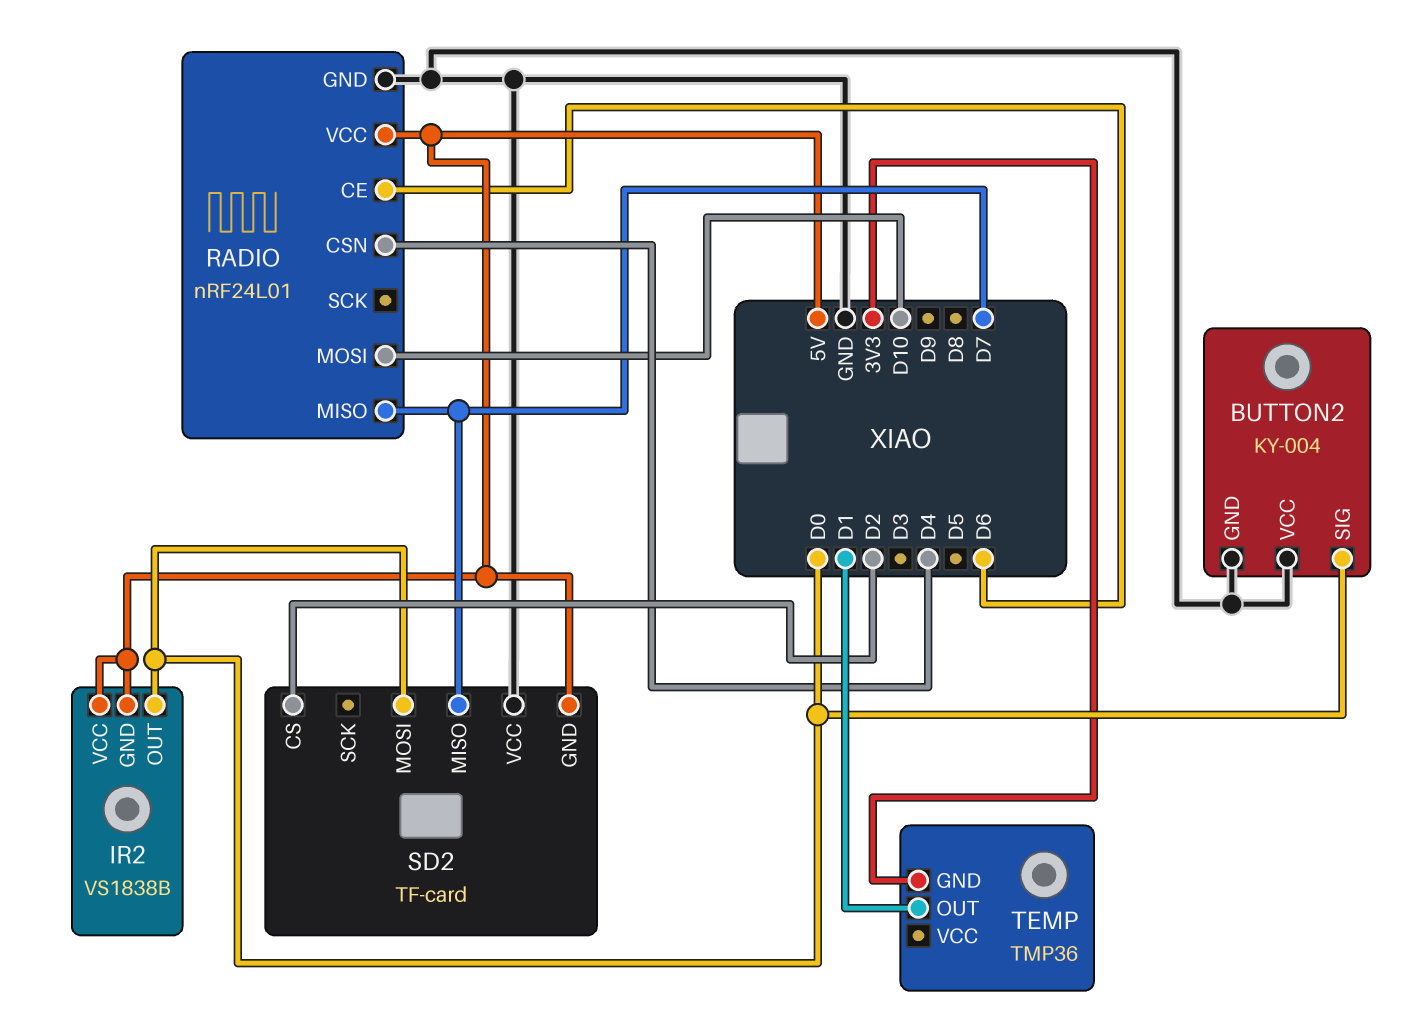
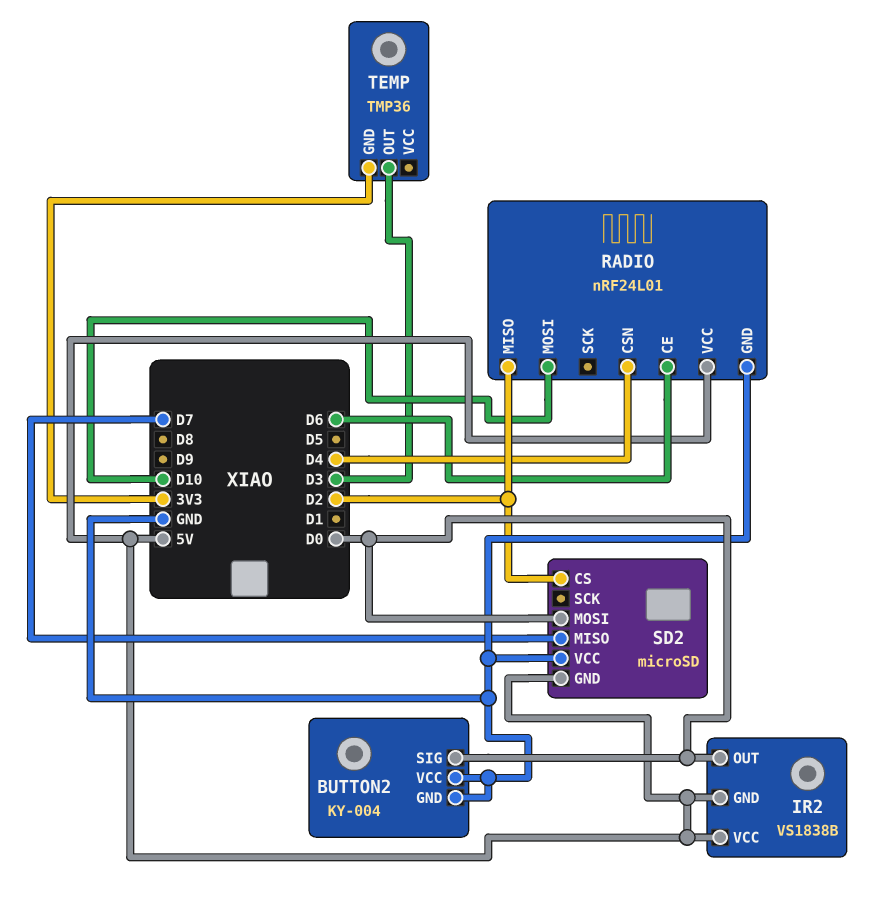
RADIO pin MISO: D7 -> D2
SD2: TF-card -> microSD
TEMP pin OUT: D1 -> D3

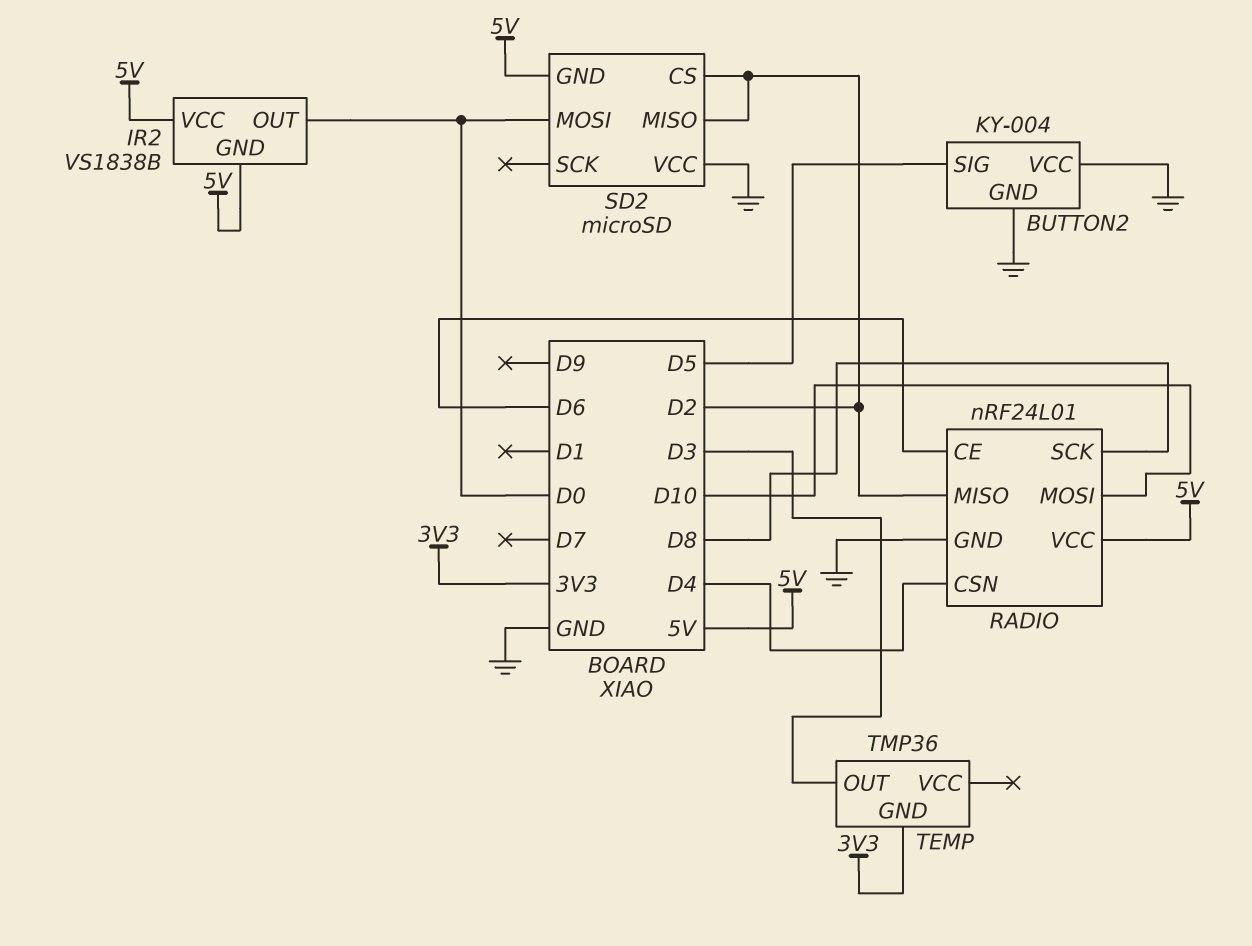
BUTTON2 pin SIG: D0 -> D5
RADIO pin SCK: none -> D8
SD2 pin MISO: D7 -> D2

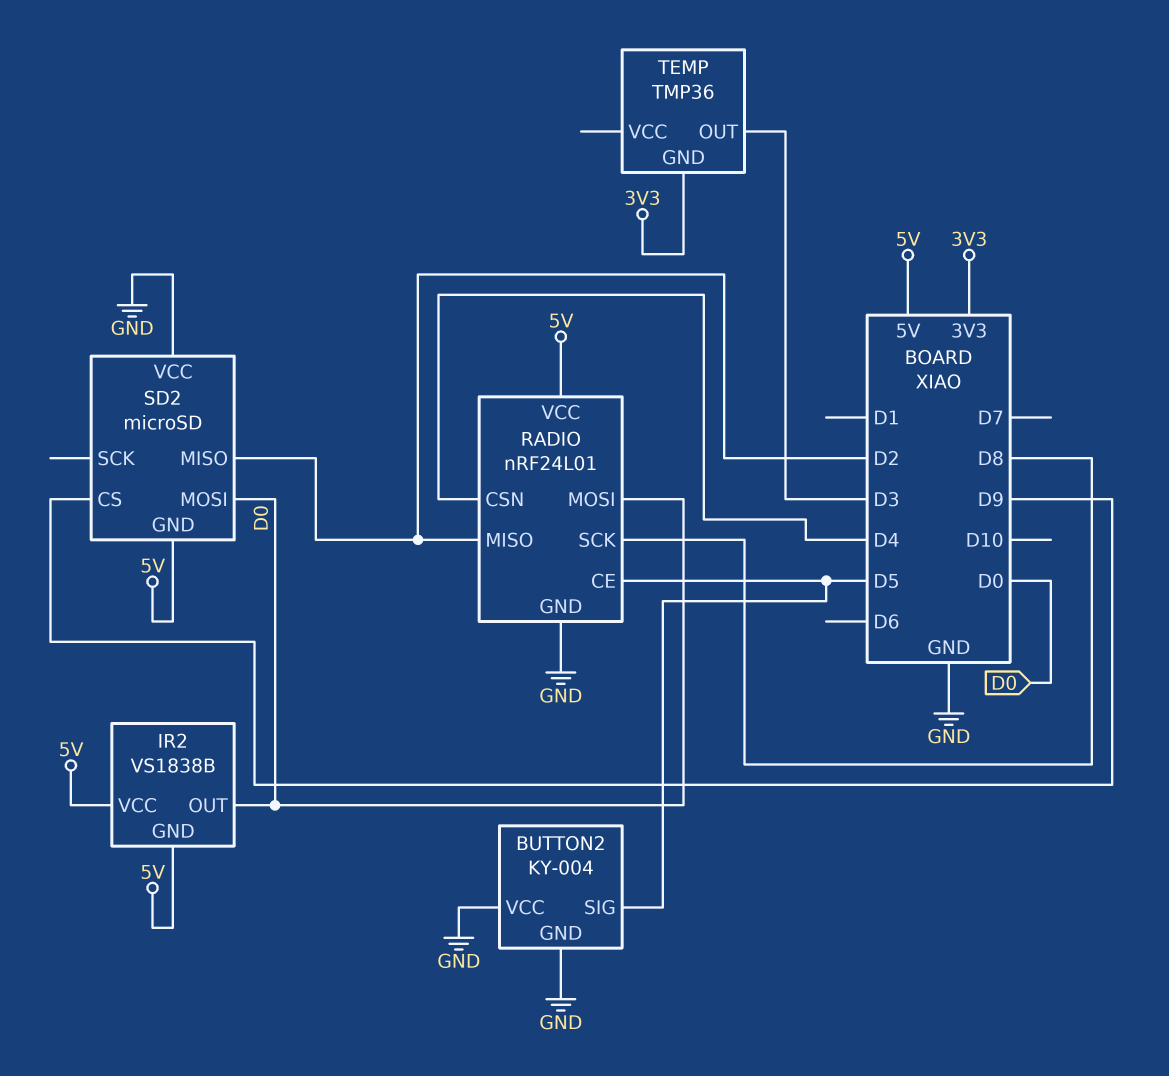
RADIO pin CE: D6 -> D5
RADIO pin MOSI: D10 -> D0
SD2 pin CS: D2 -> D9

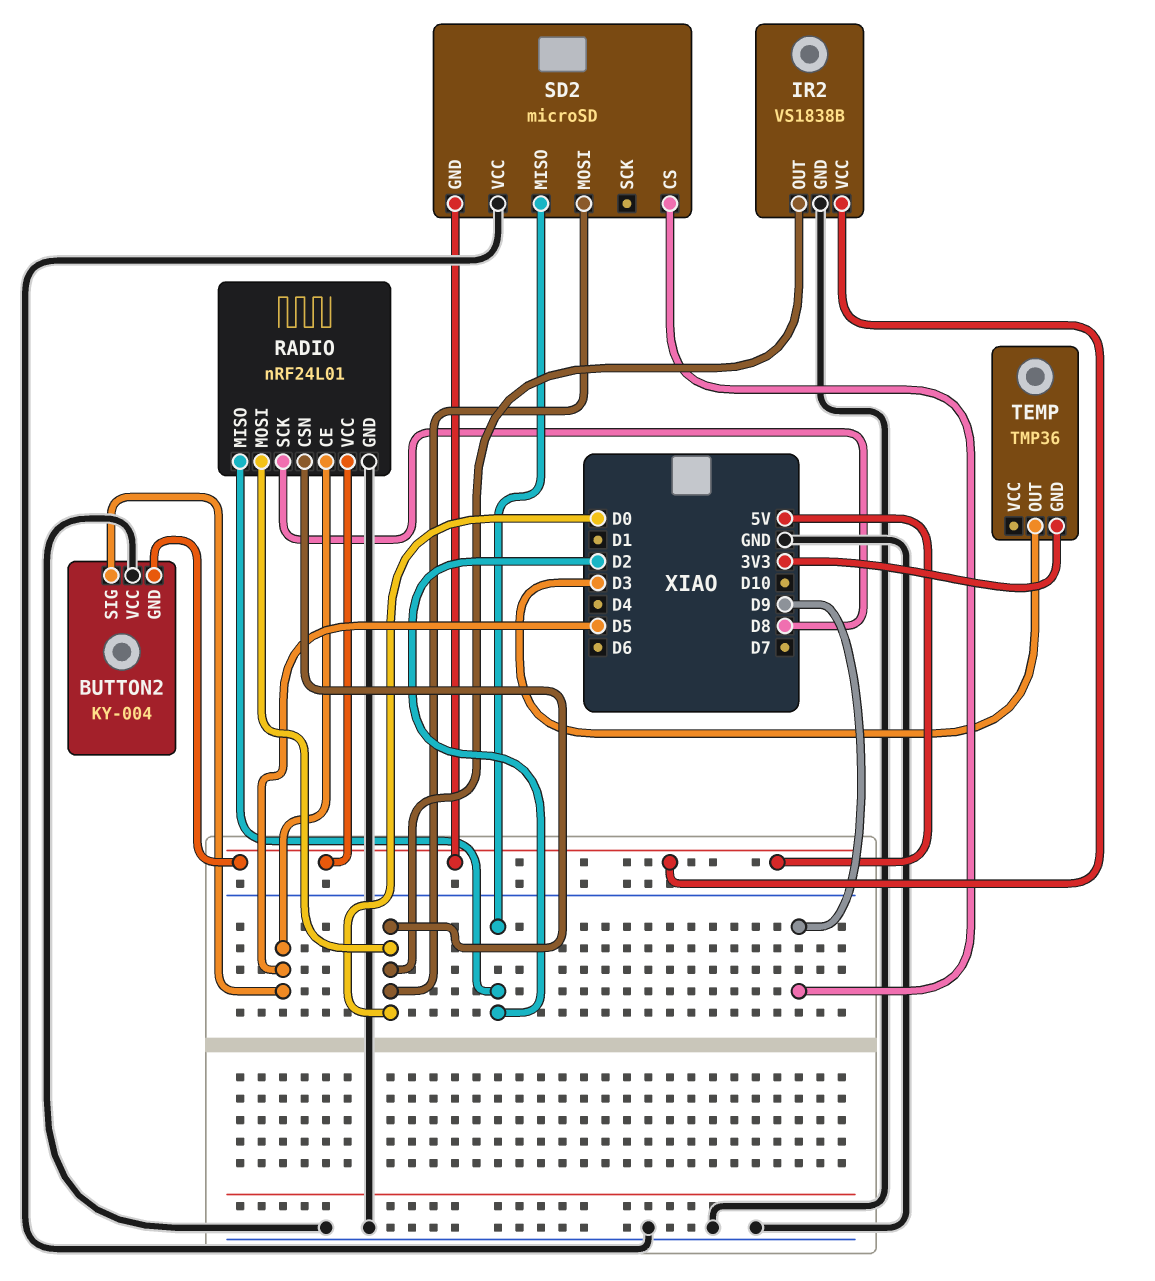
BUTTON2 pin GND: GND -> 5V
IR2 pin GND: 5V -> GND
RADIO pin CSN: D4 -> D0

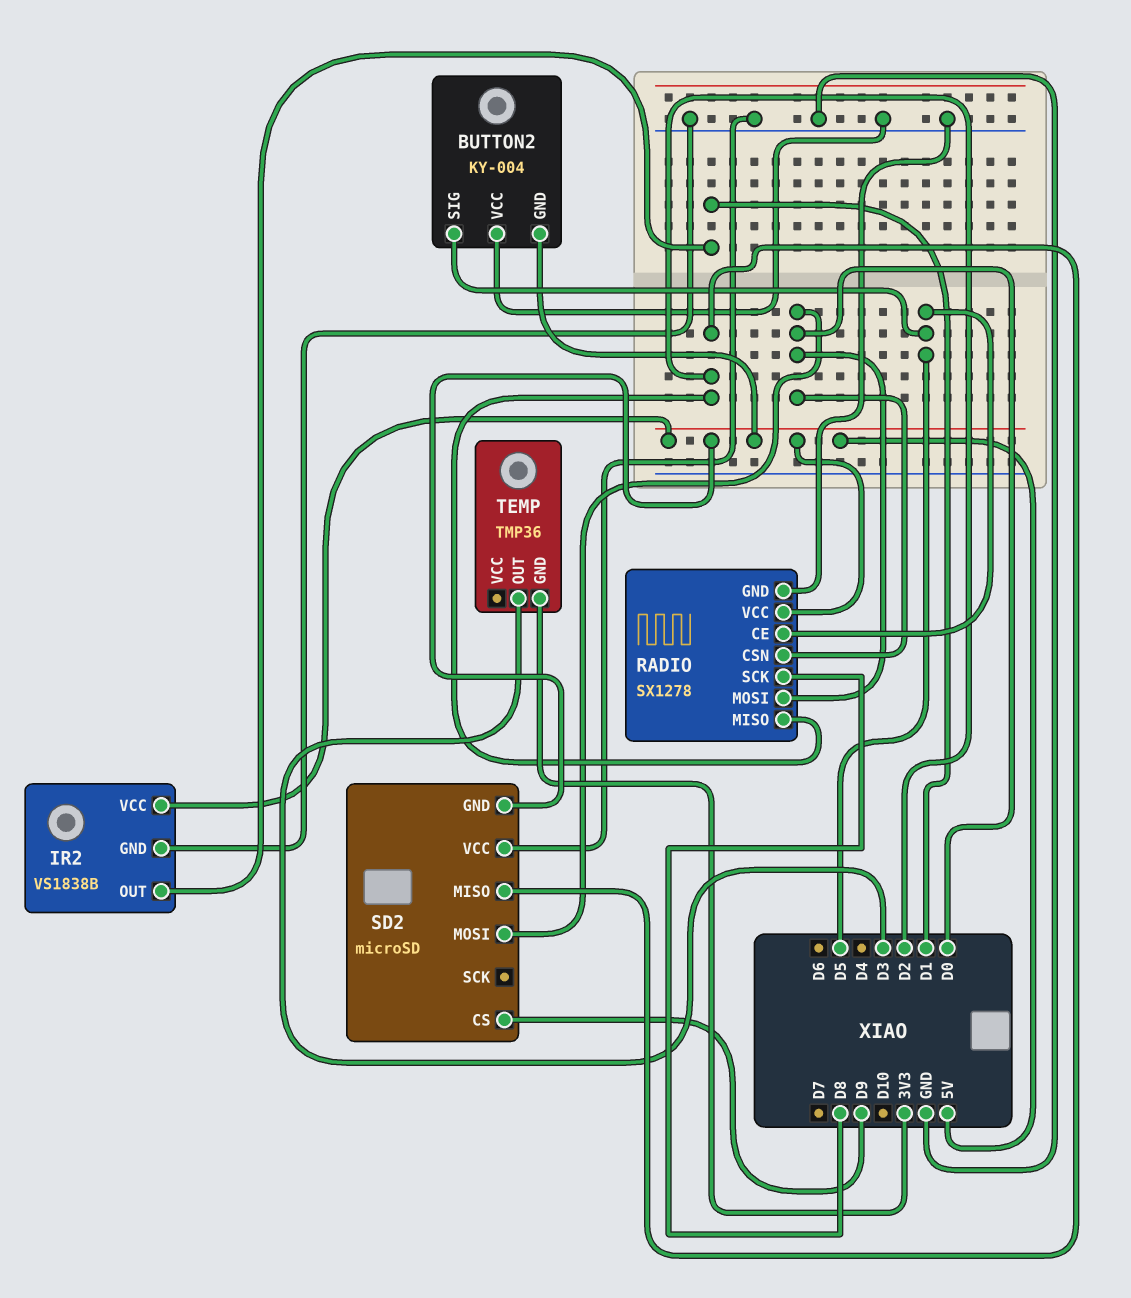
IR2 pin OUT: D0 -> D1
RADIO: nRF24L01 -> SX1278

